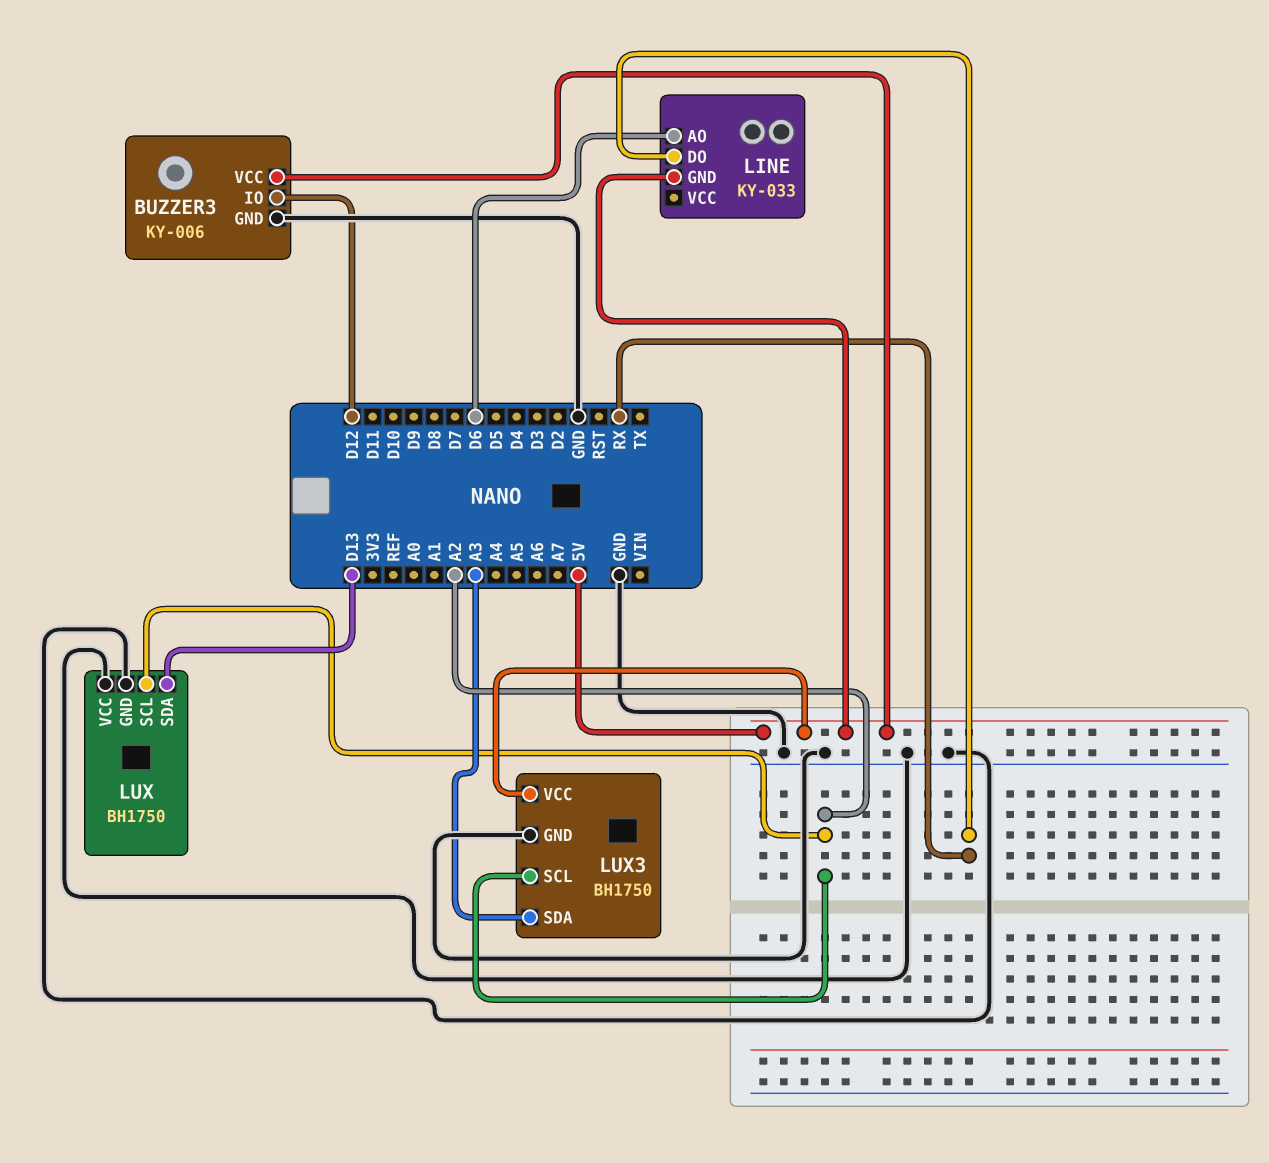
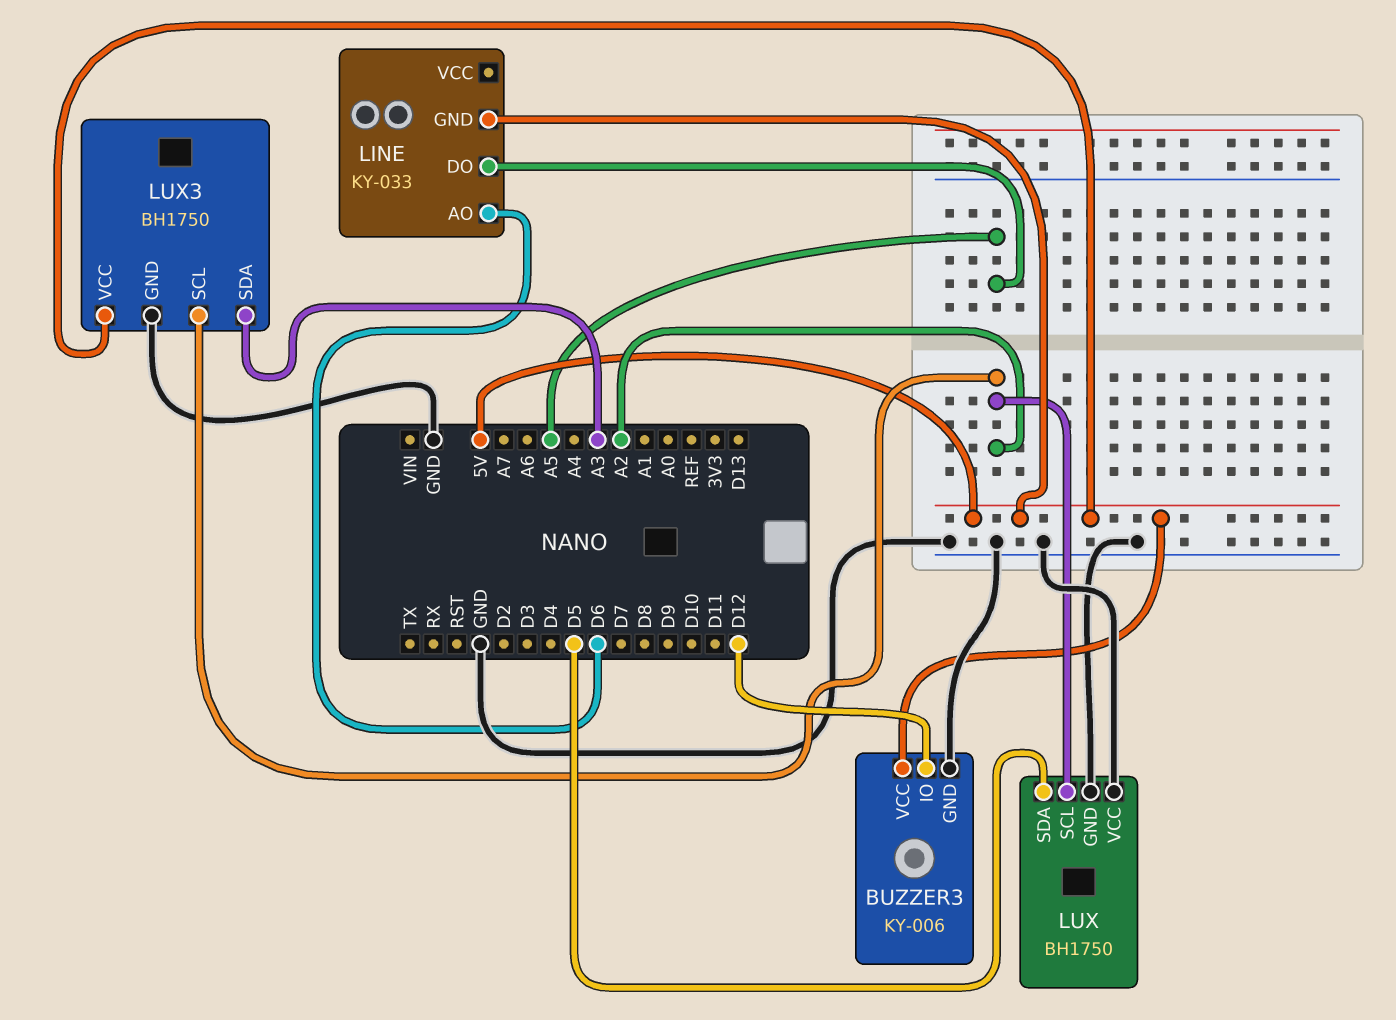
LINE pin DO: RX -> A5
LUX pin SDA: D13 -> D5

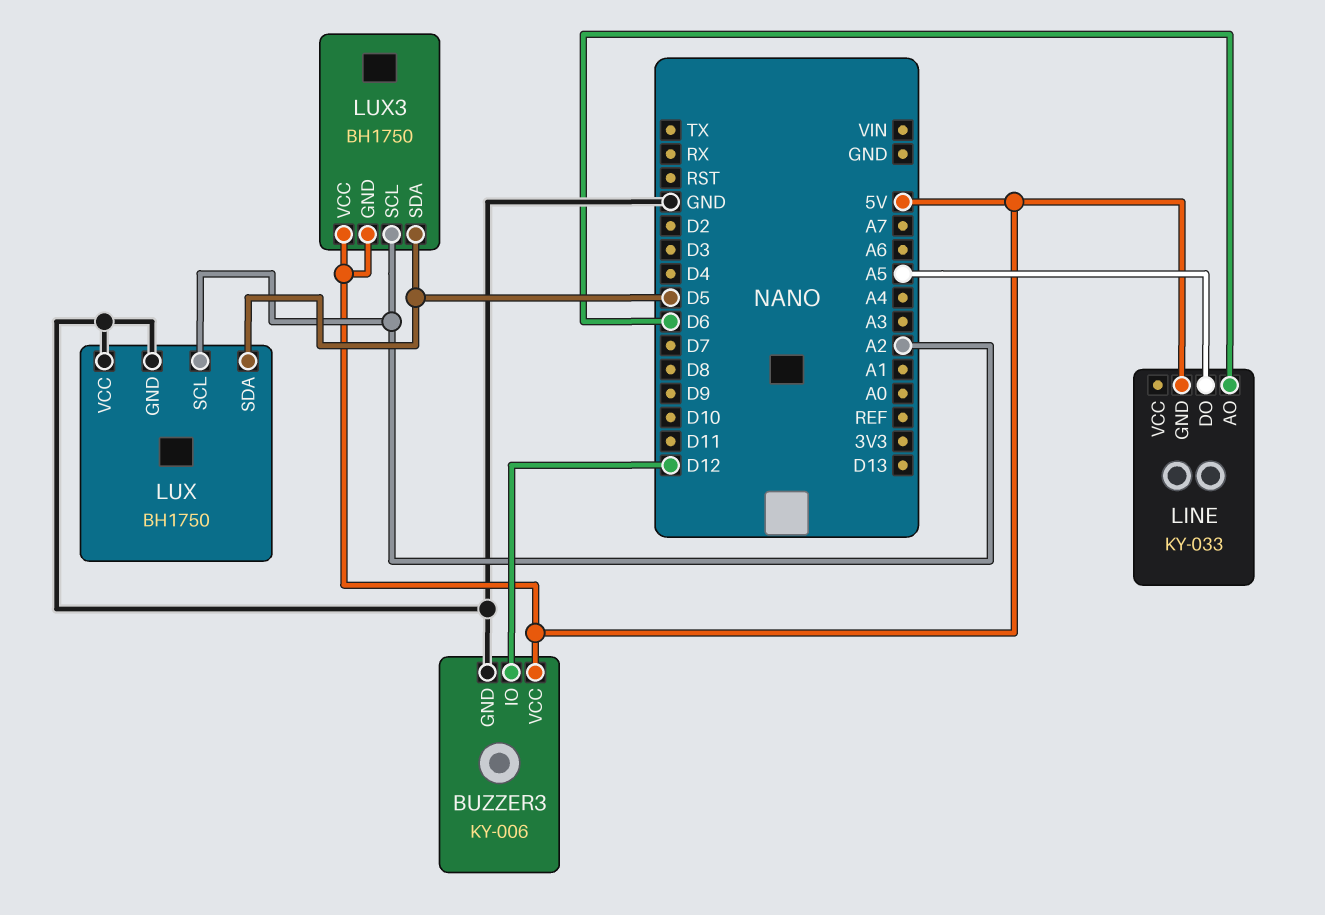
LUX3 pin GND: GND -> 5V
LUX3 pin SDA: A3 -> D5

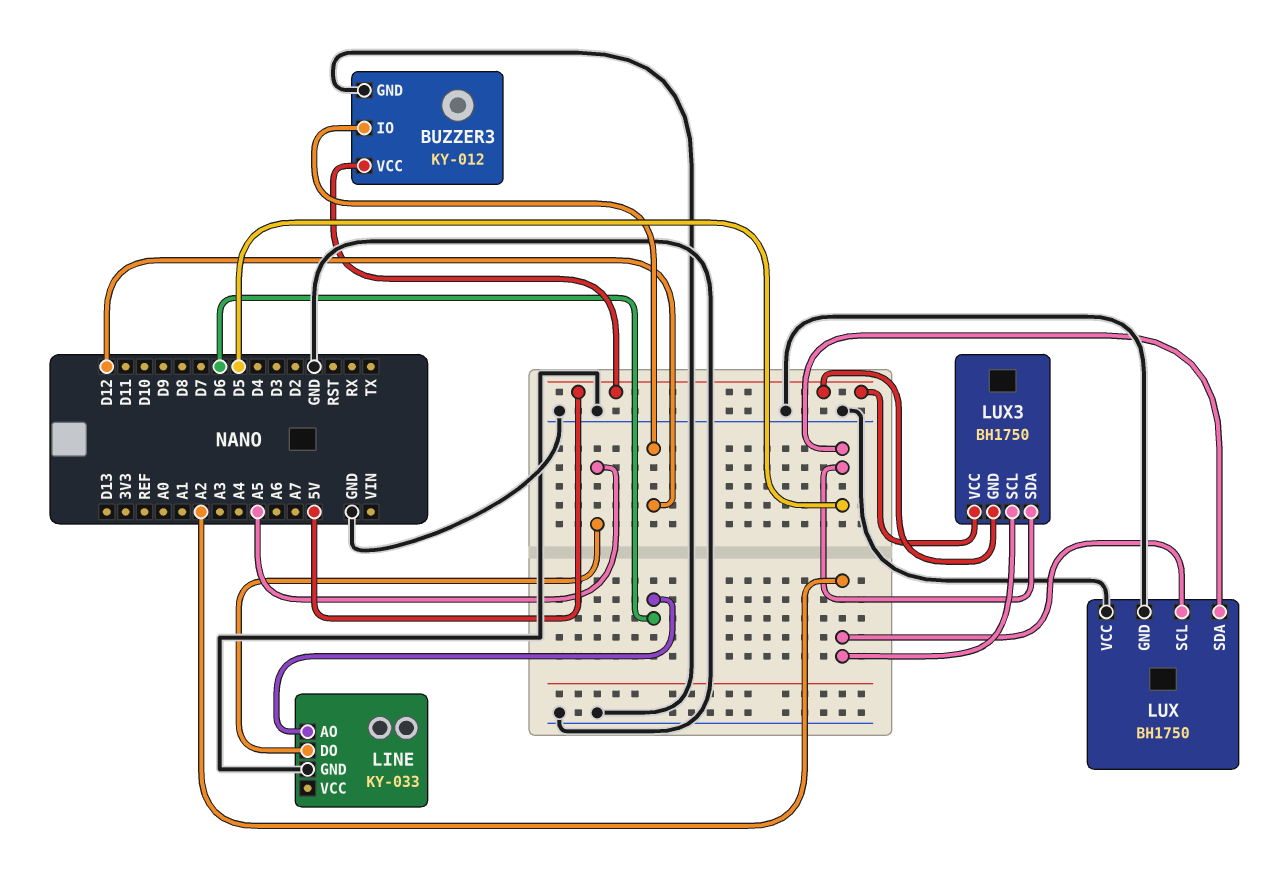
BUZZER3: KY-006 -> KY-012
LINE pin GND: 5V -> GND

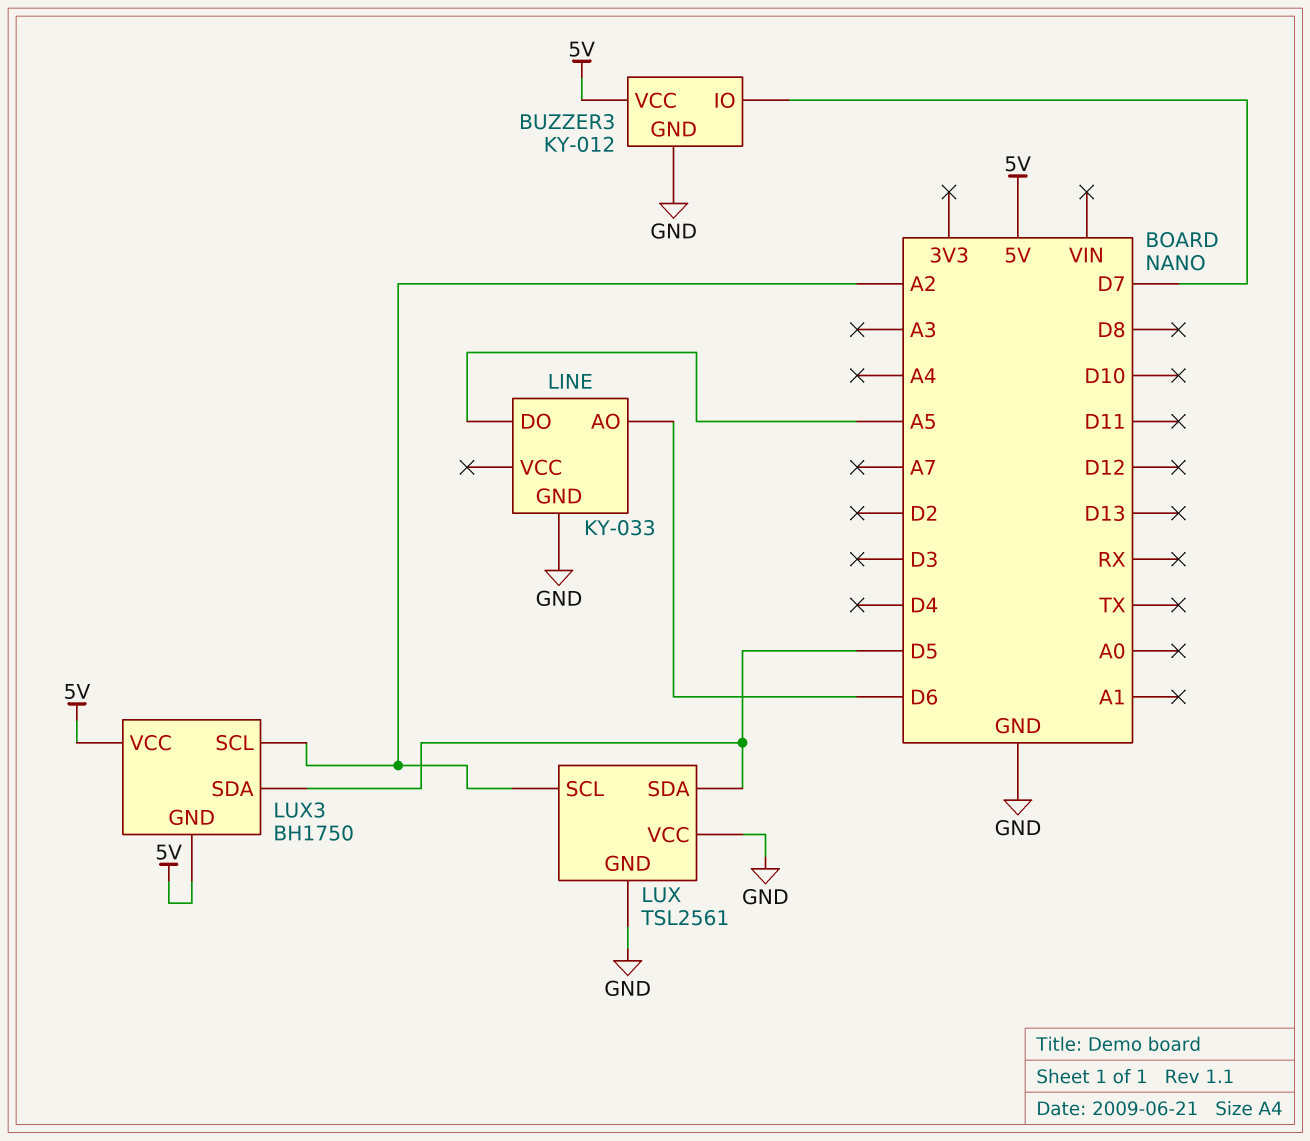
BUZZER3 pin IO: D12 -> D7
LUX: BH1750 -> TSL2561

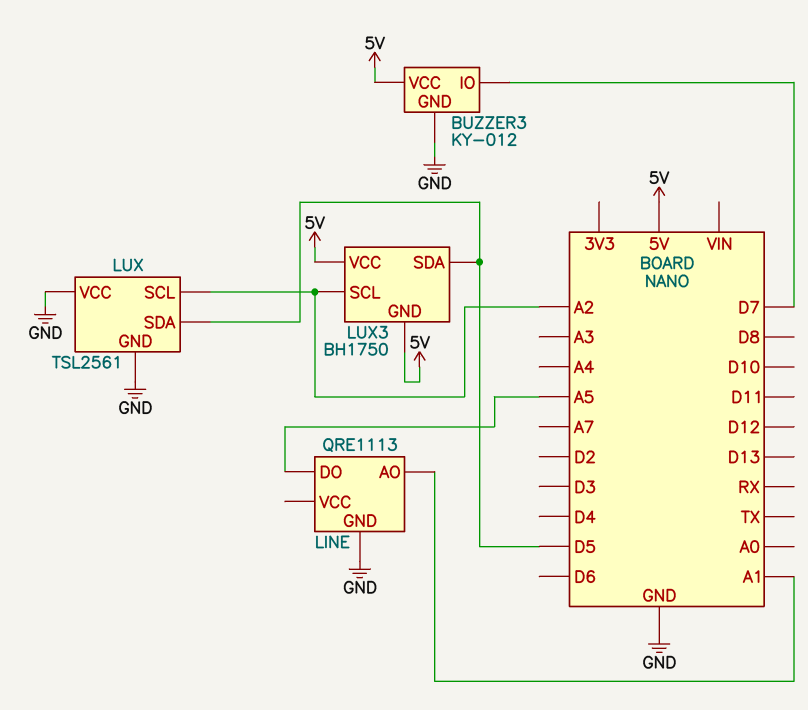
LINE: KY-033 -> QRE1113
LINE pin AO: D6 -> A1

